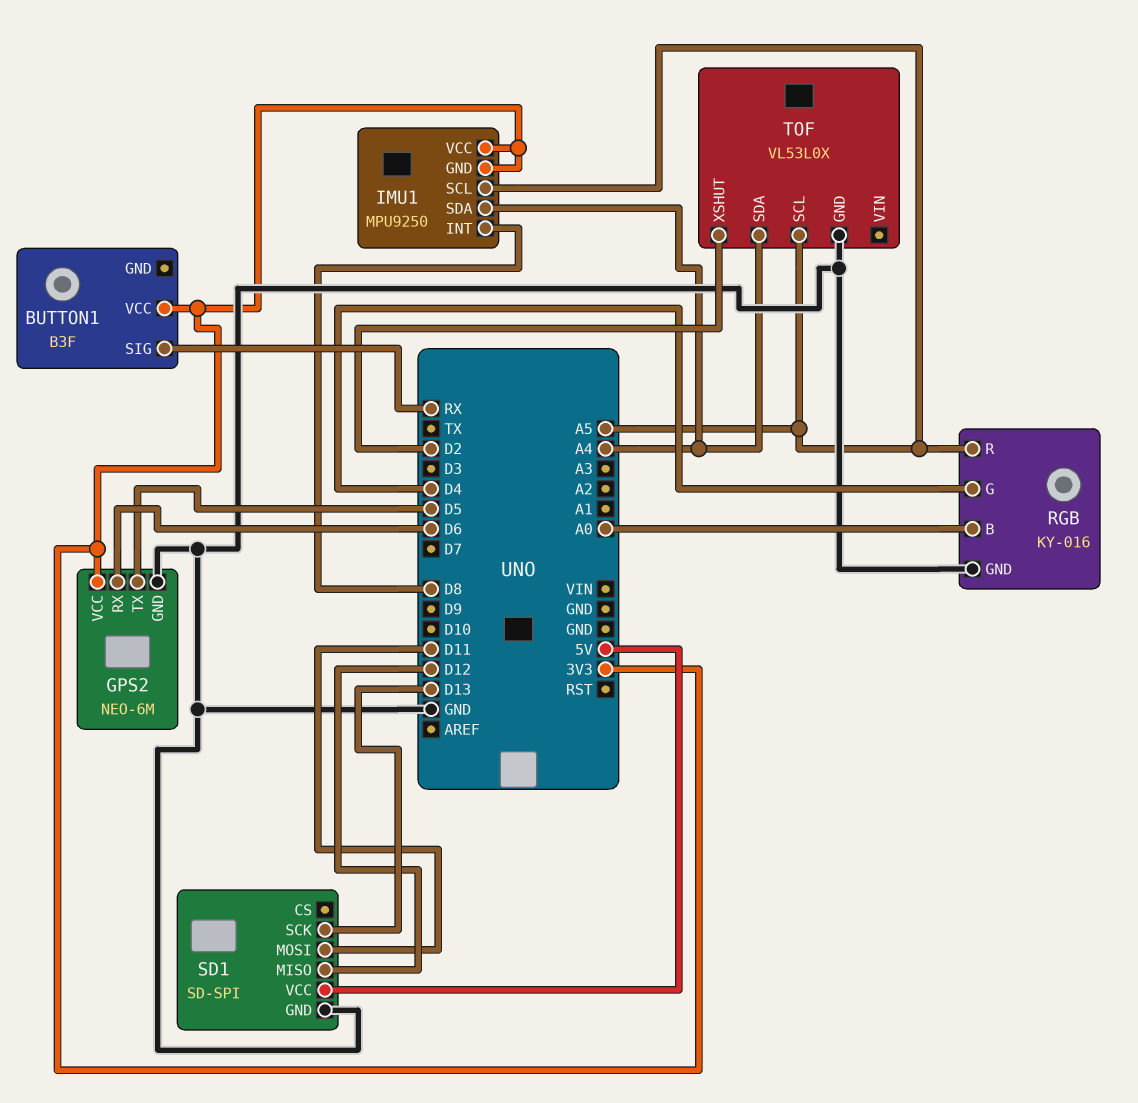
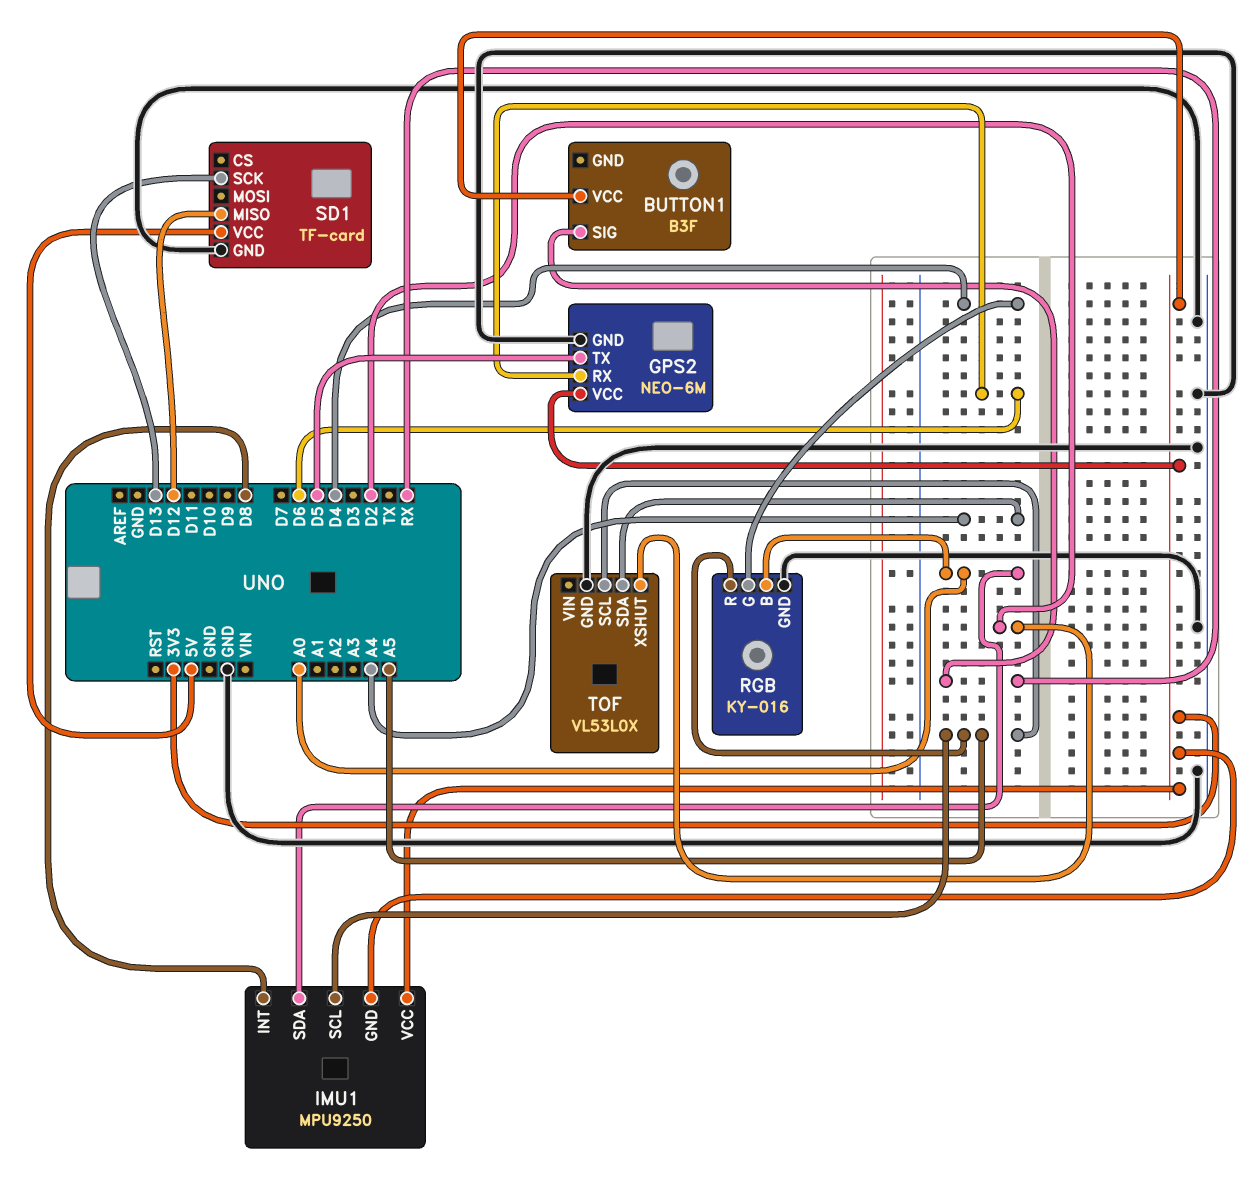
IMU1 pin SDA: A4 -> A0
SD1: SD-SPI -> TF-card
SD1 pin MOSI: D11 -> none

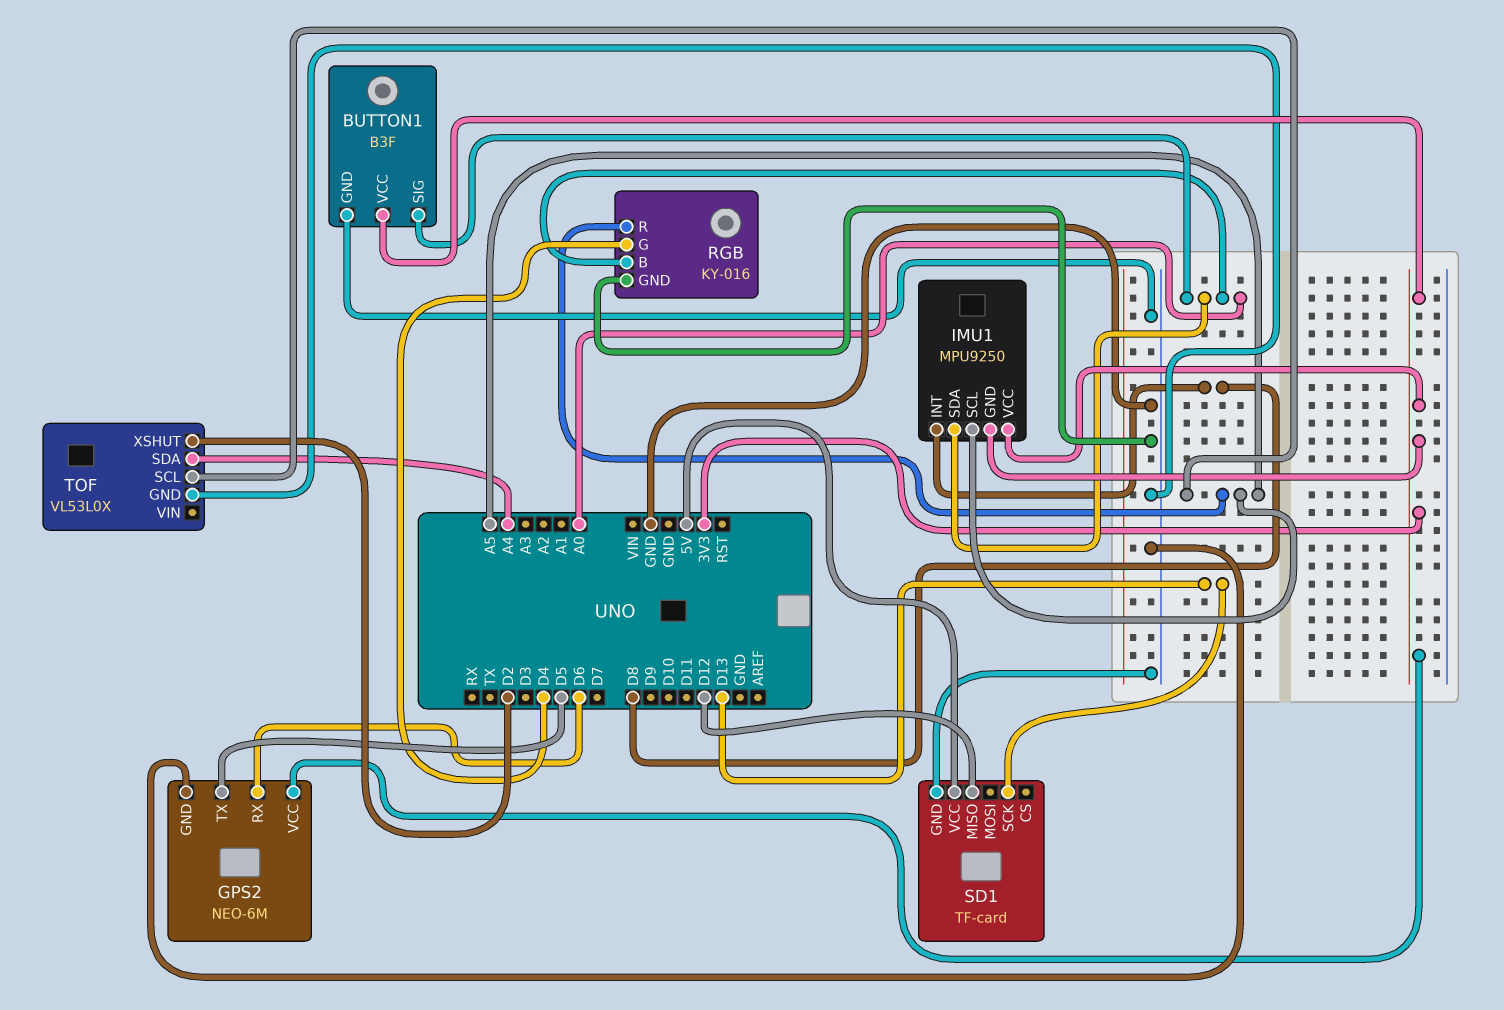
BUTTON1 pin GND: none -> GND
BUTTON1 pin SIG: RX -> A0

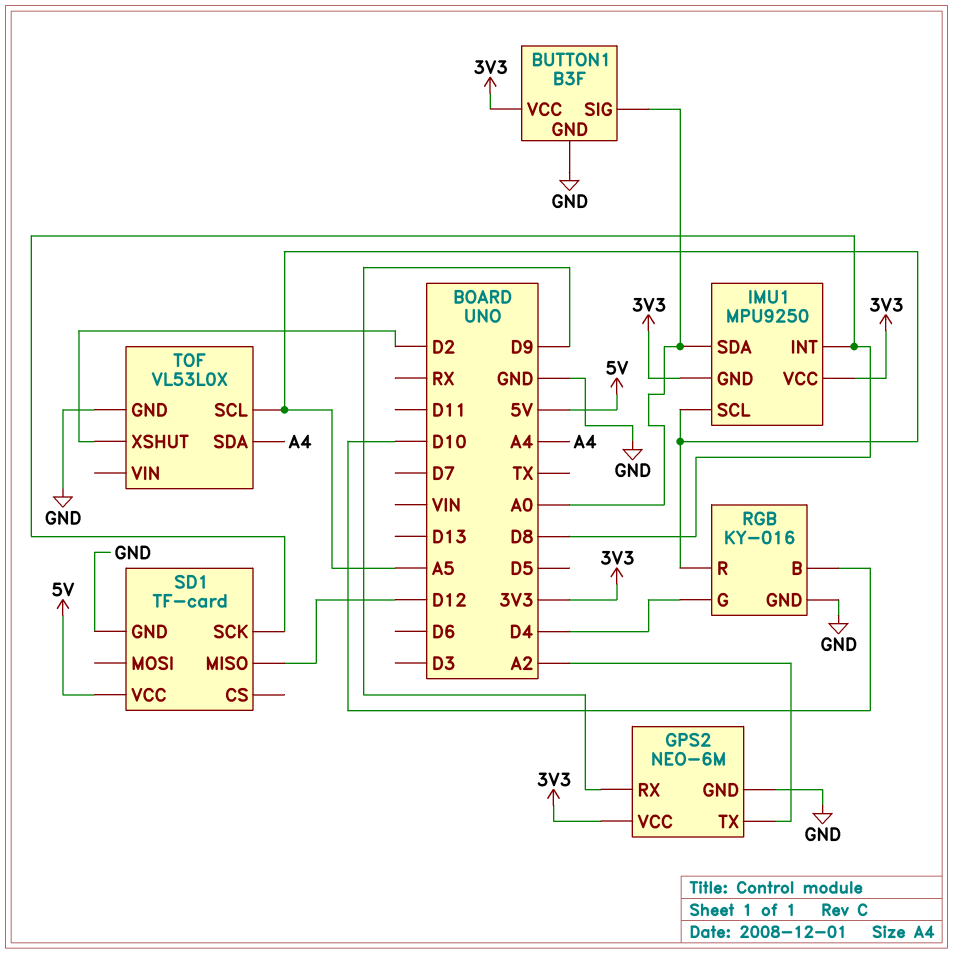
GPS2 pin RX: D6 -> D9
GPS2 pin TX: D5 -> A2
RGB pin B: A0 -> D10
SD1 pin SCK: D13 -> D8

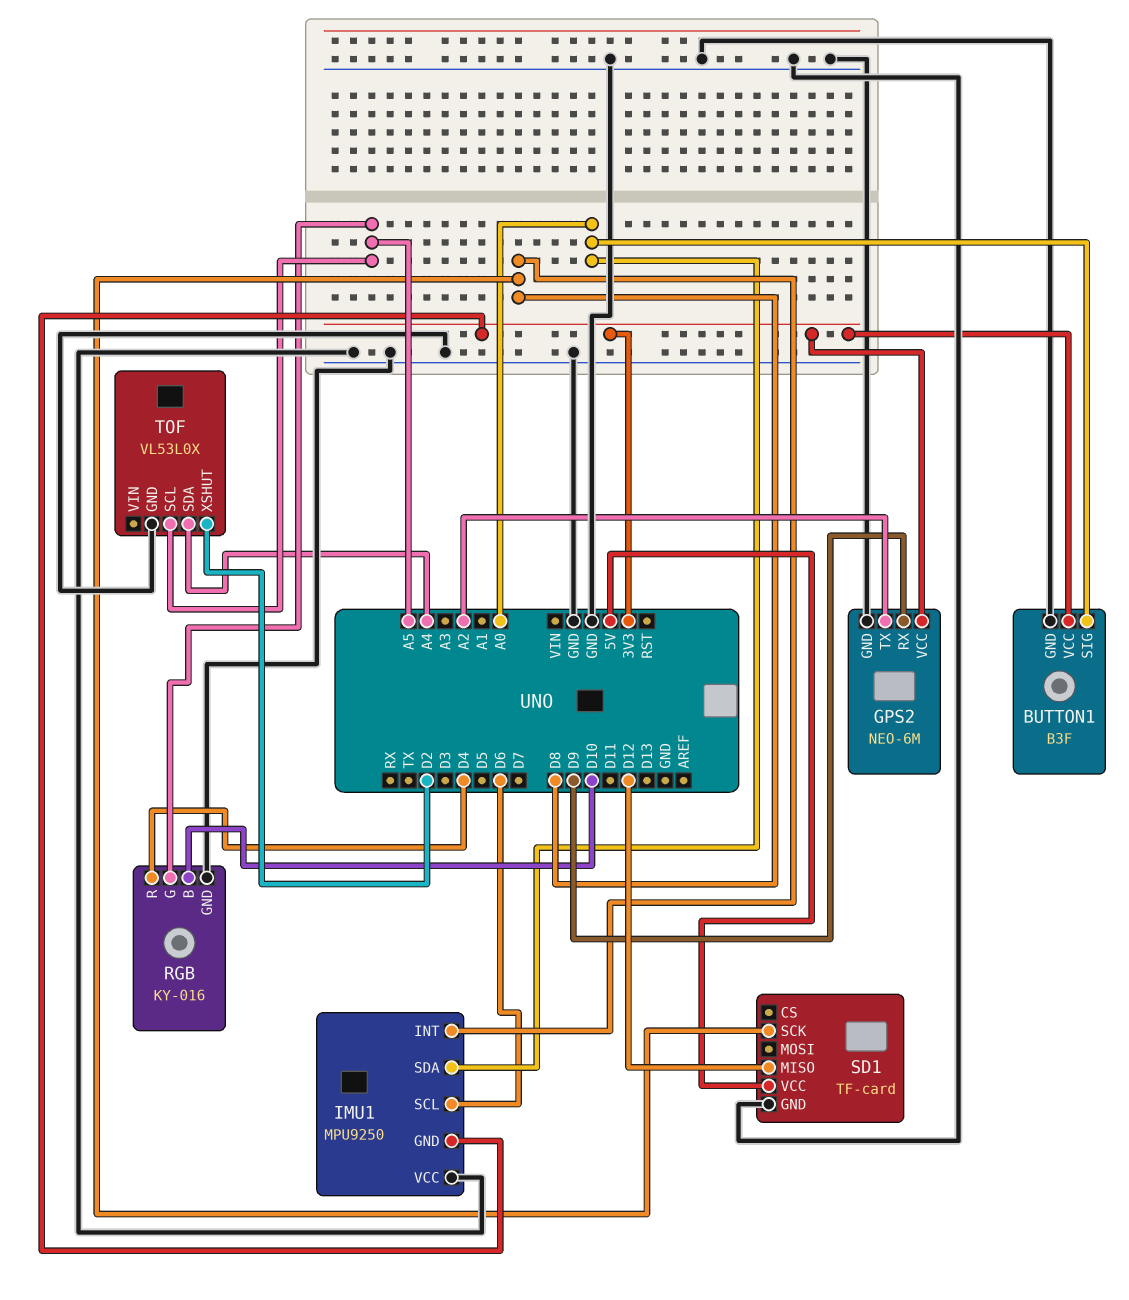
IMU1 pin SCL: A5 -> D6
IMU1 pin VCC: 3V3 -> GND
RGB pin G: D4 -> A5
RGB pin R: A5 -> D4

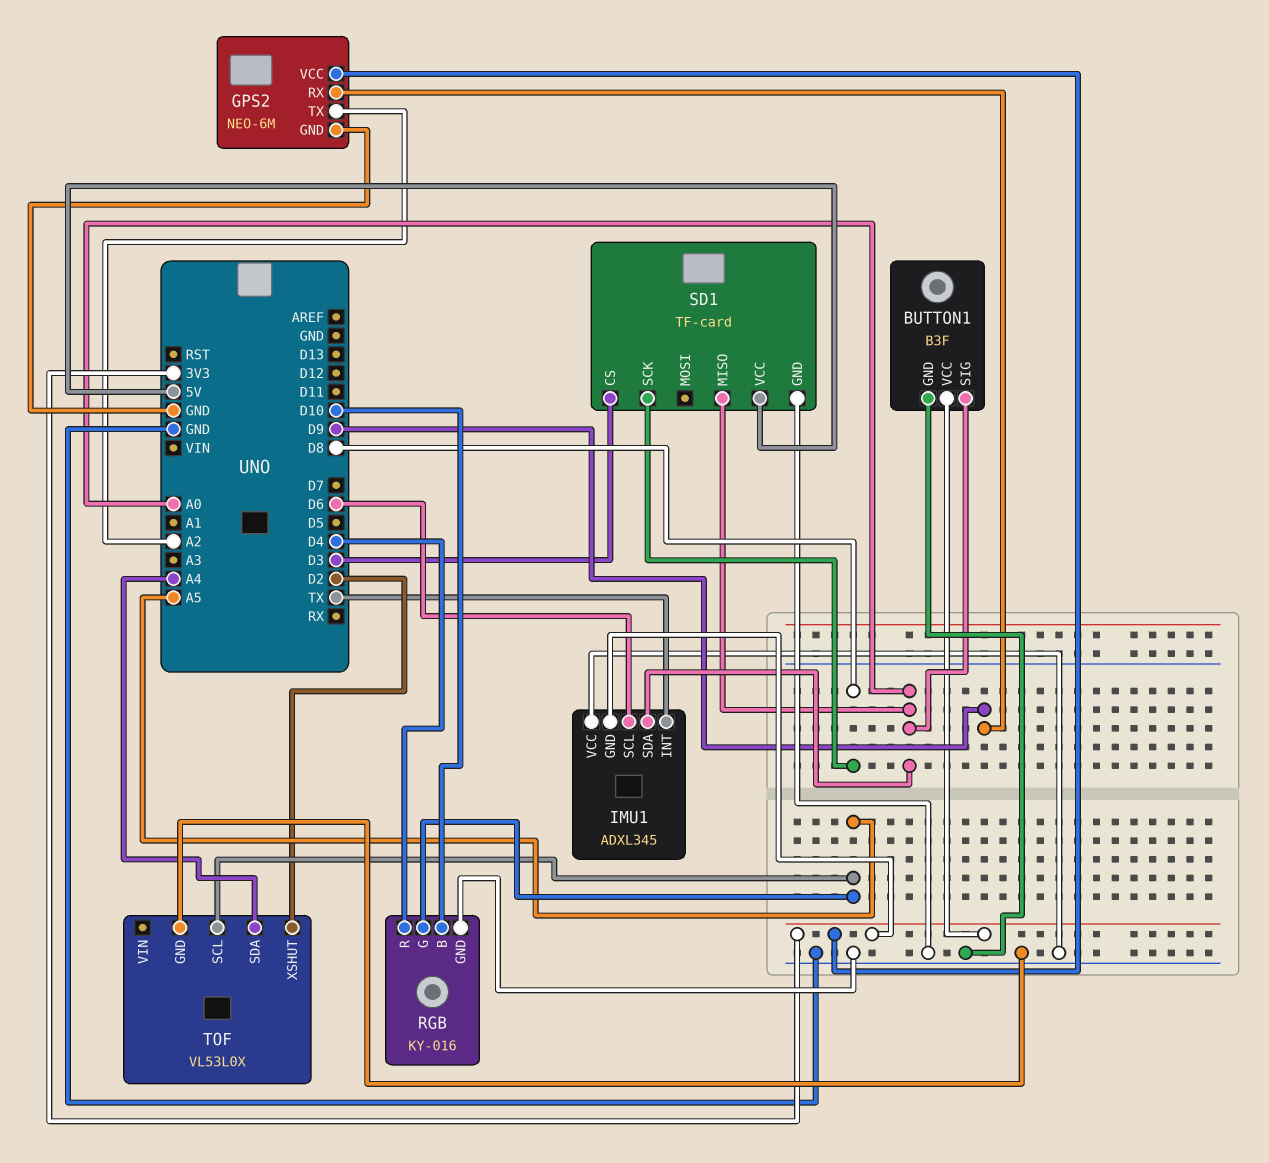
IMU1: MPU9250 -> ADXL345
IMU1 pin INT: D8 -> TX
SD1 pin CS: none -> D3
SD1 pin MISO: D12 -> A0

